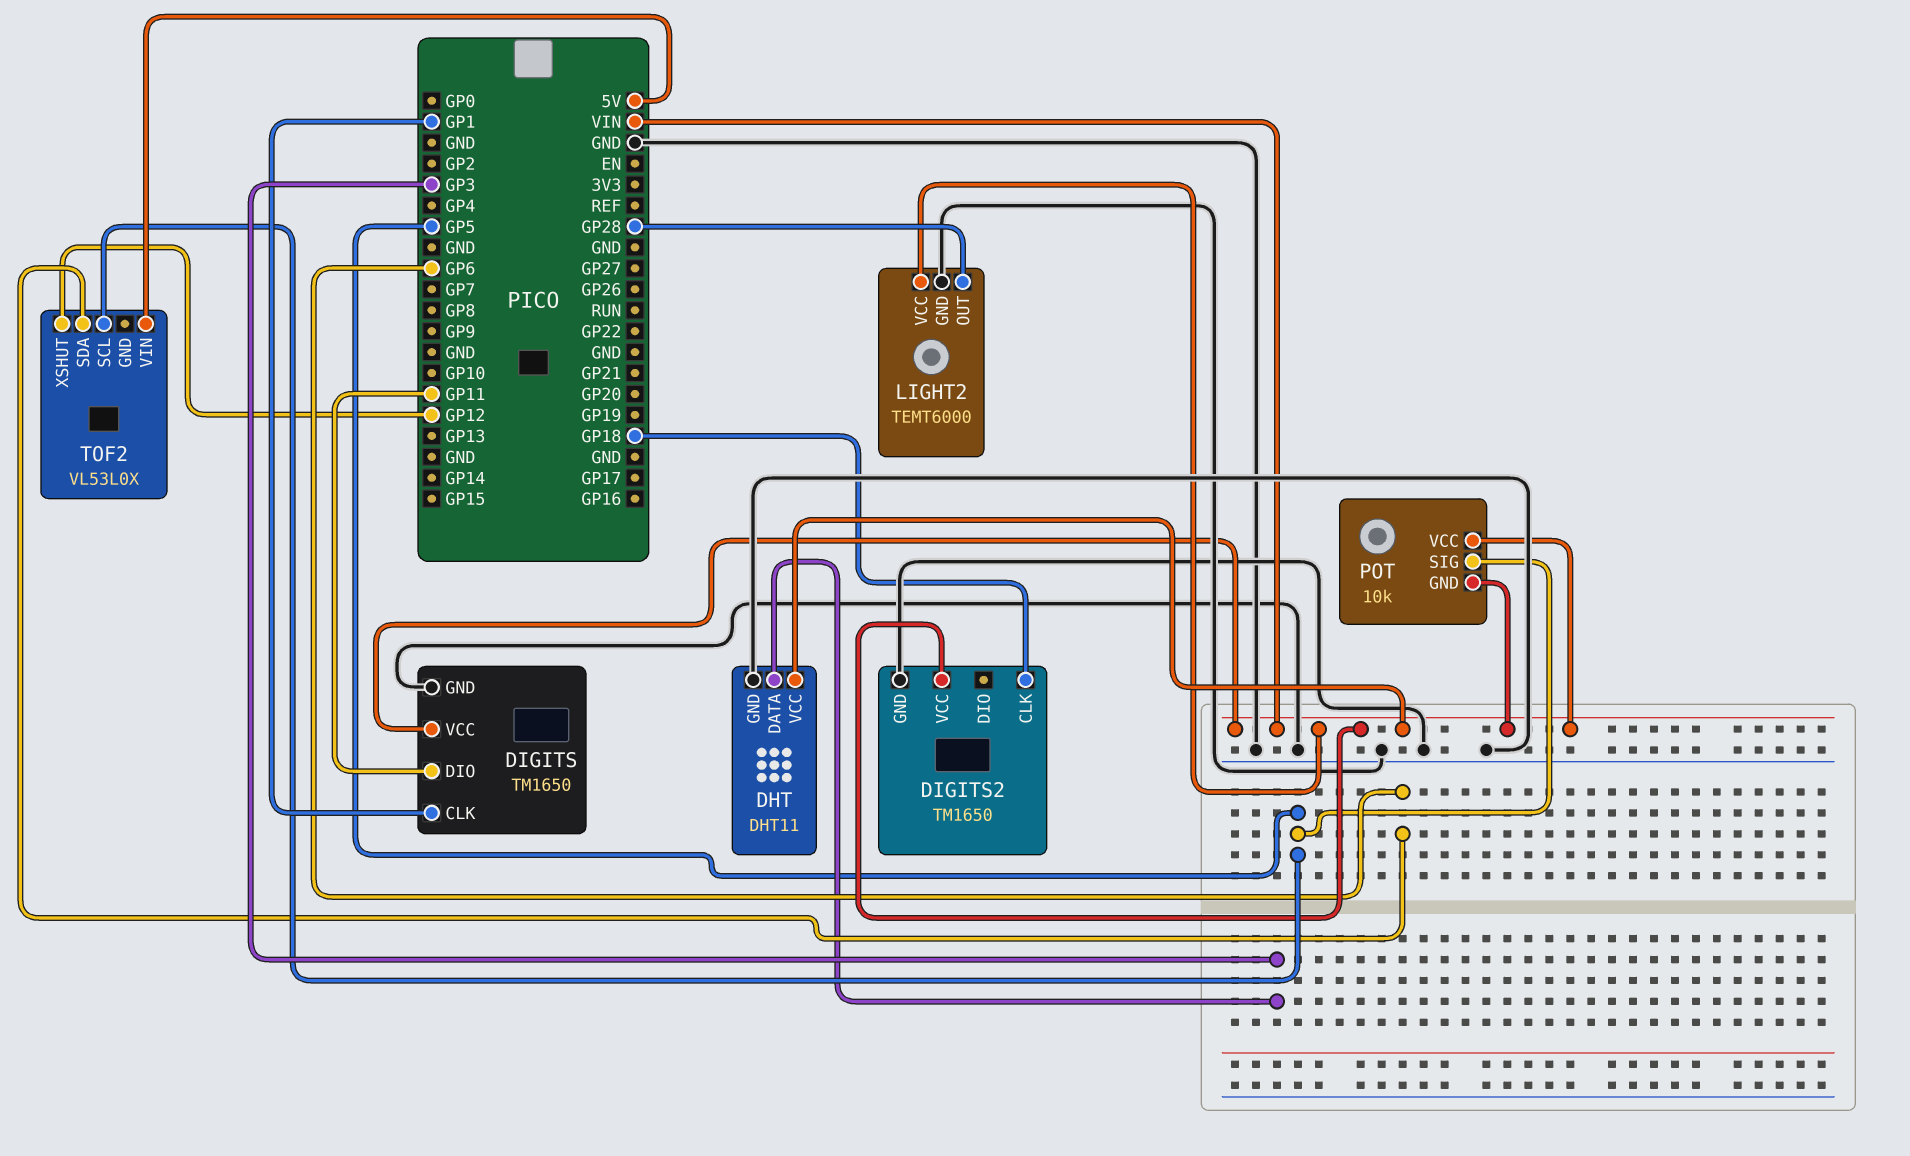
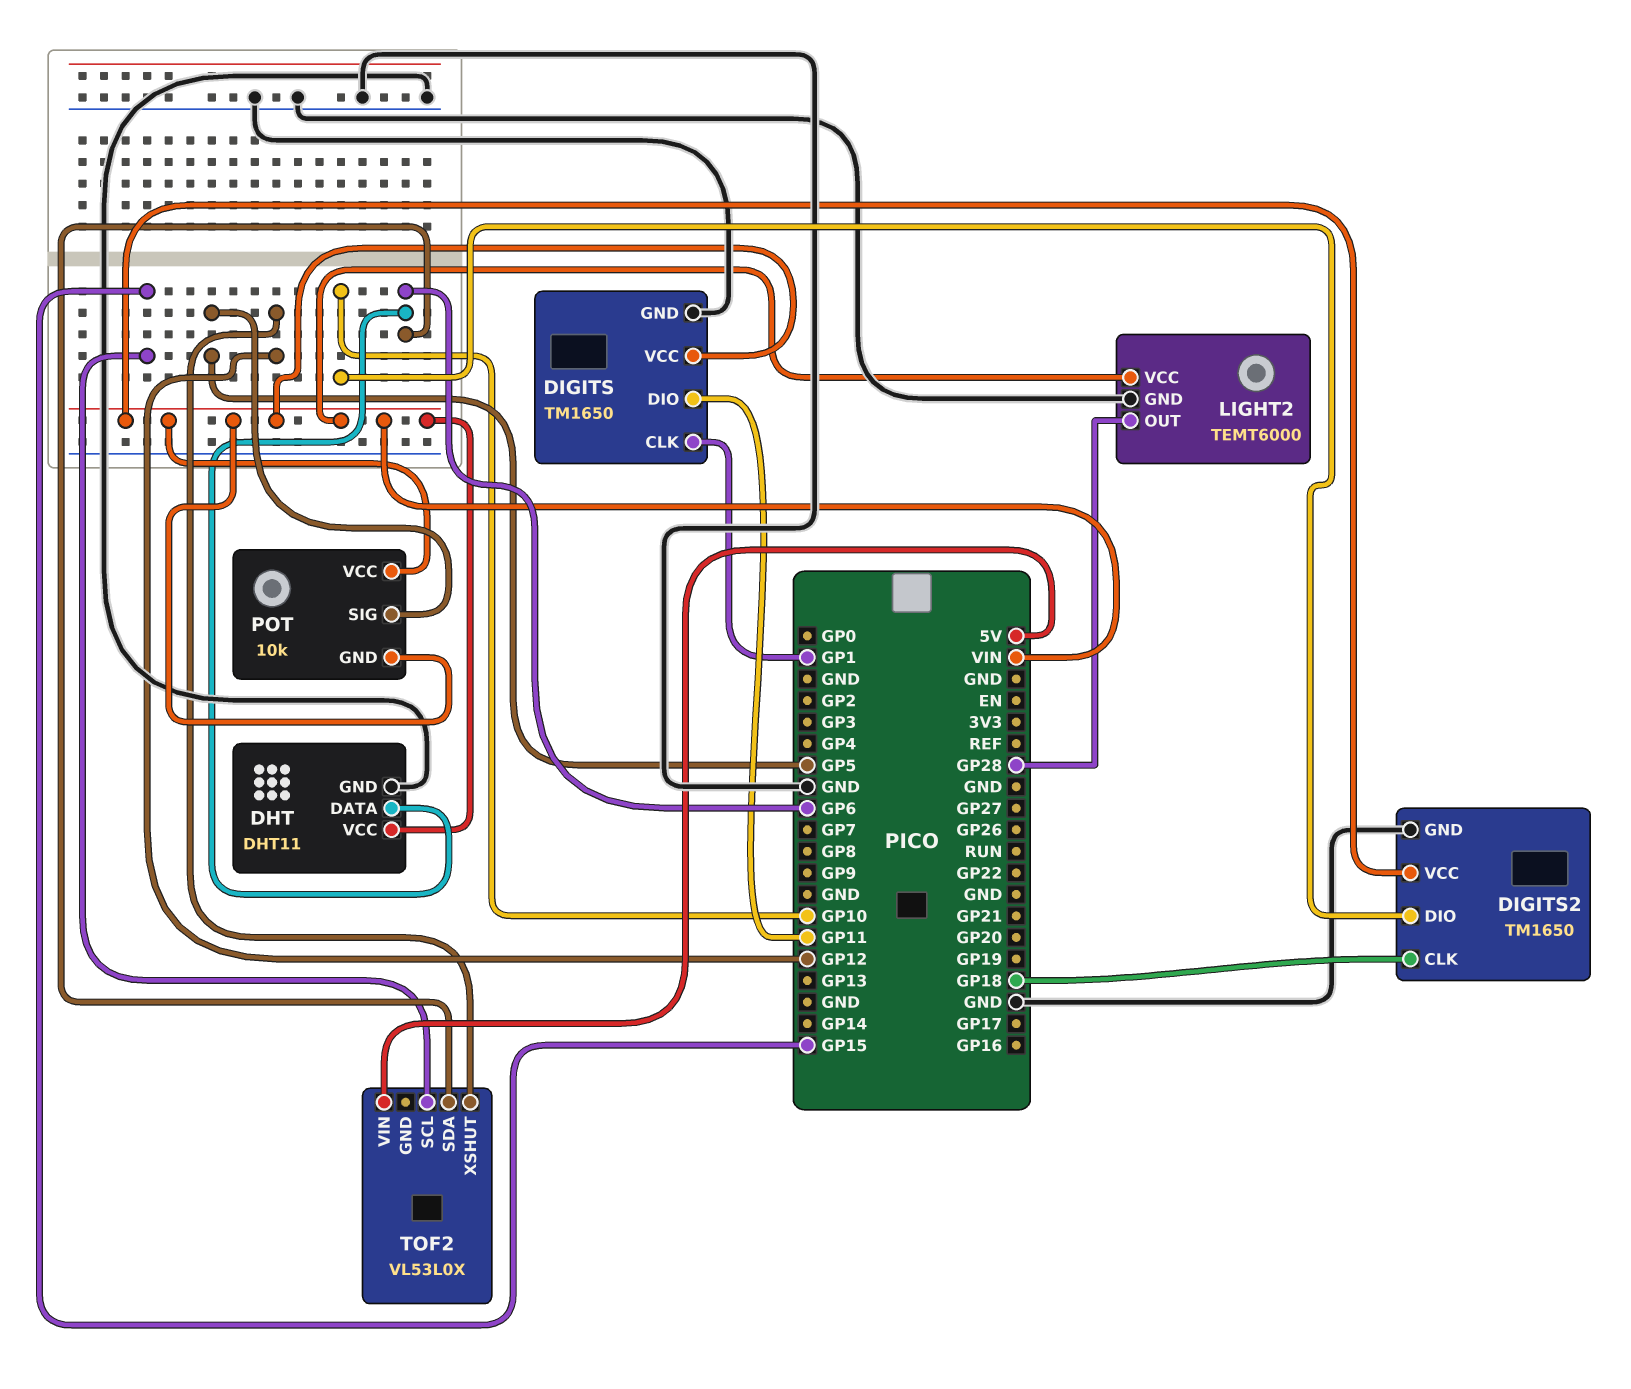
DHT pin DATA: GP3 -> GP6
DIGITS2 pin DIO: none -> GP10
TOF2 pin SCL: GP5 -> GP15

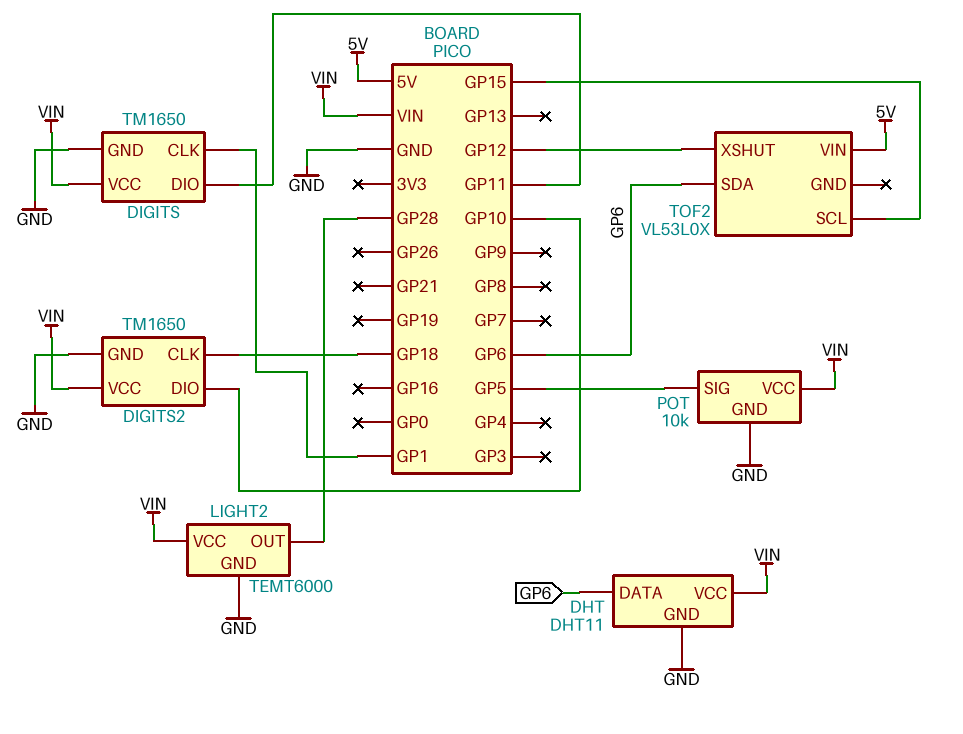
POT pin GND: VIN -> GND

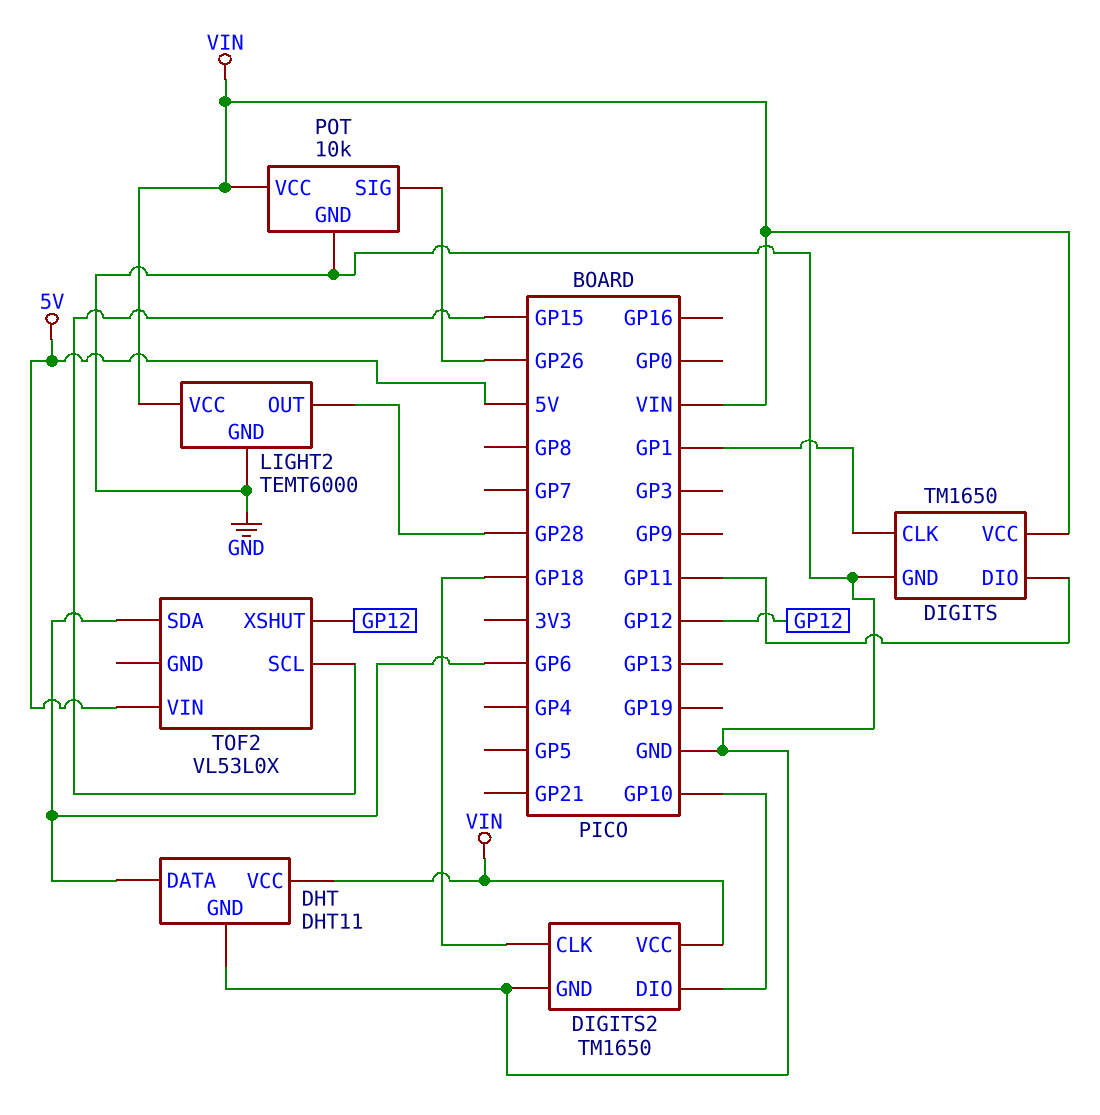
POT pin SIG: GP5 -> GP26

